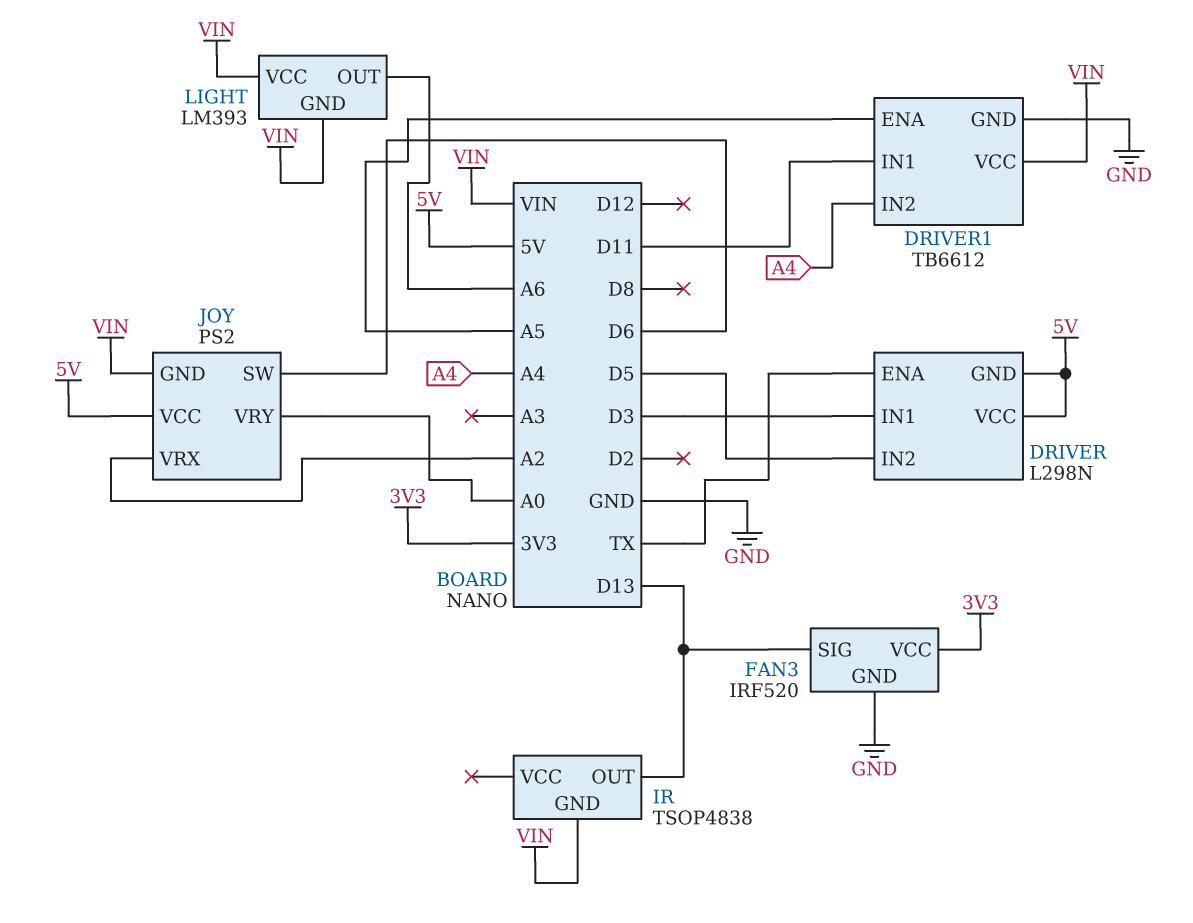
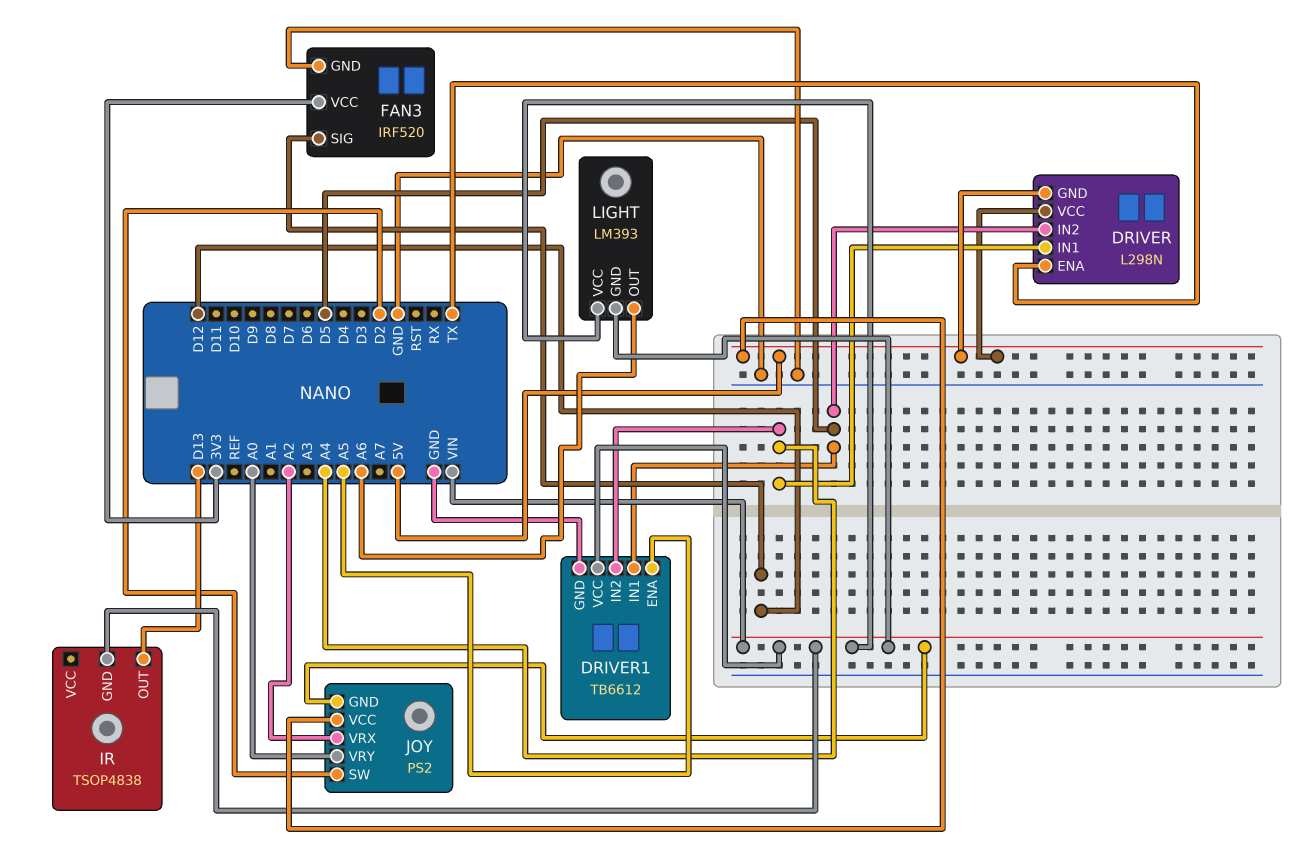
DRIVER pin IN1: D3 -> A4
DRIVER1 pin IN1: D11 -> D5
FAN3 pin SIG: D13 -> D12
JOY pin SW: D6 -> D2

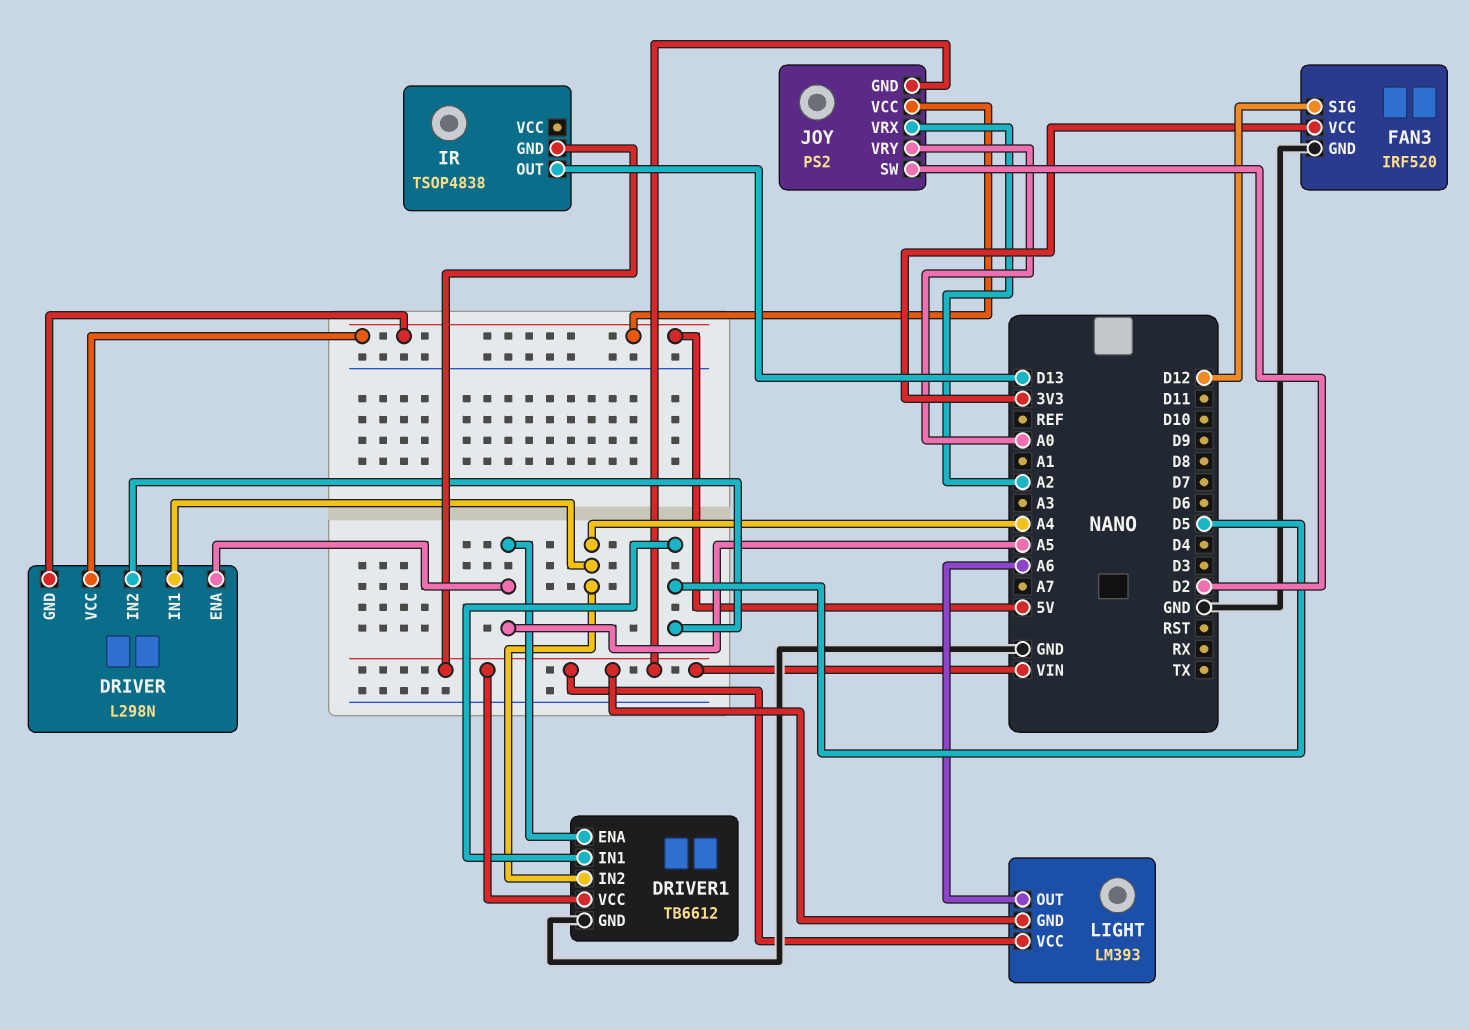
DRIVER pin ENA: TX -> A5

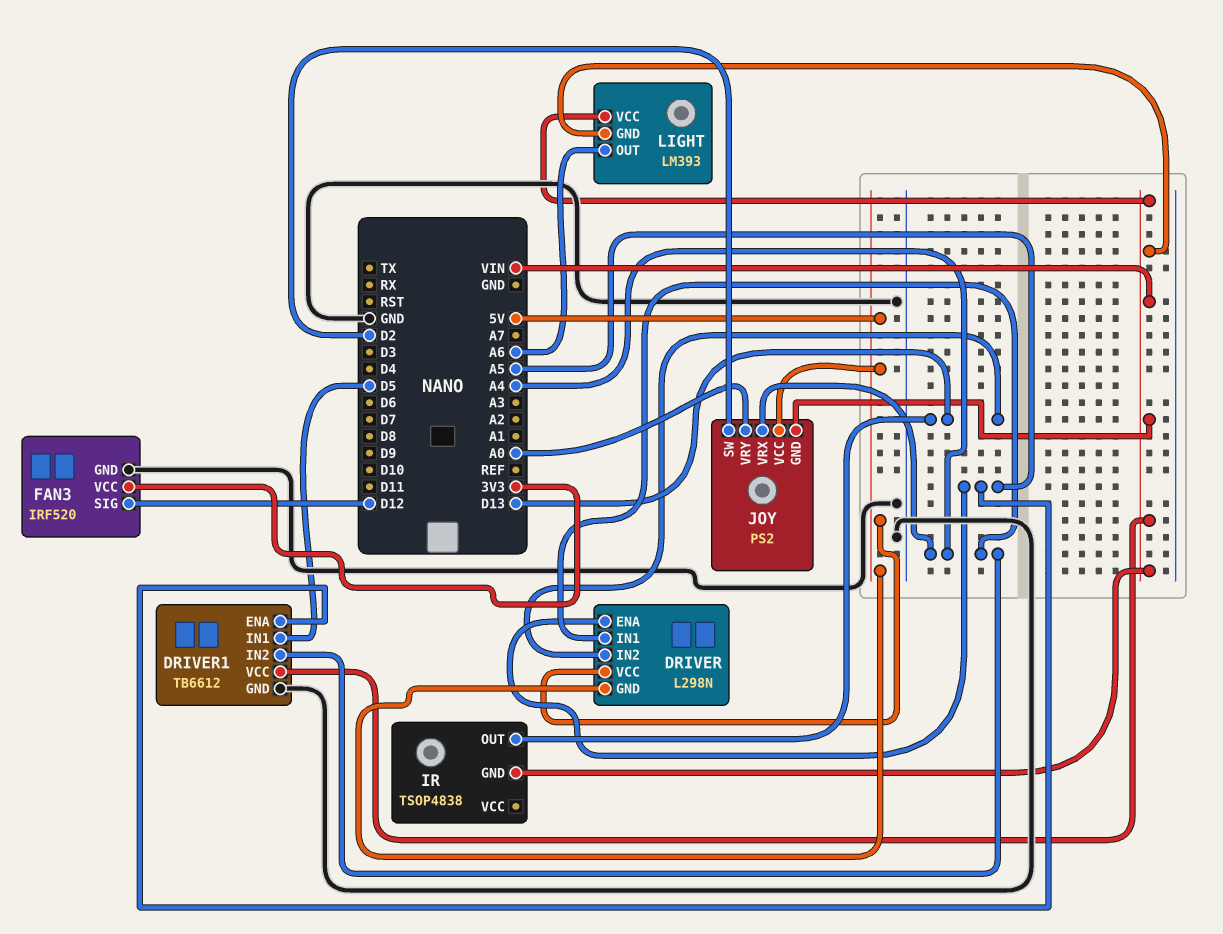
DRIVER pin IN2: D5 -> D13
JOY pin VRX: A2 -> A4

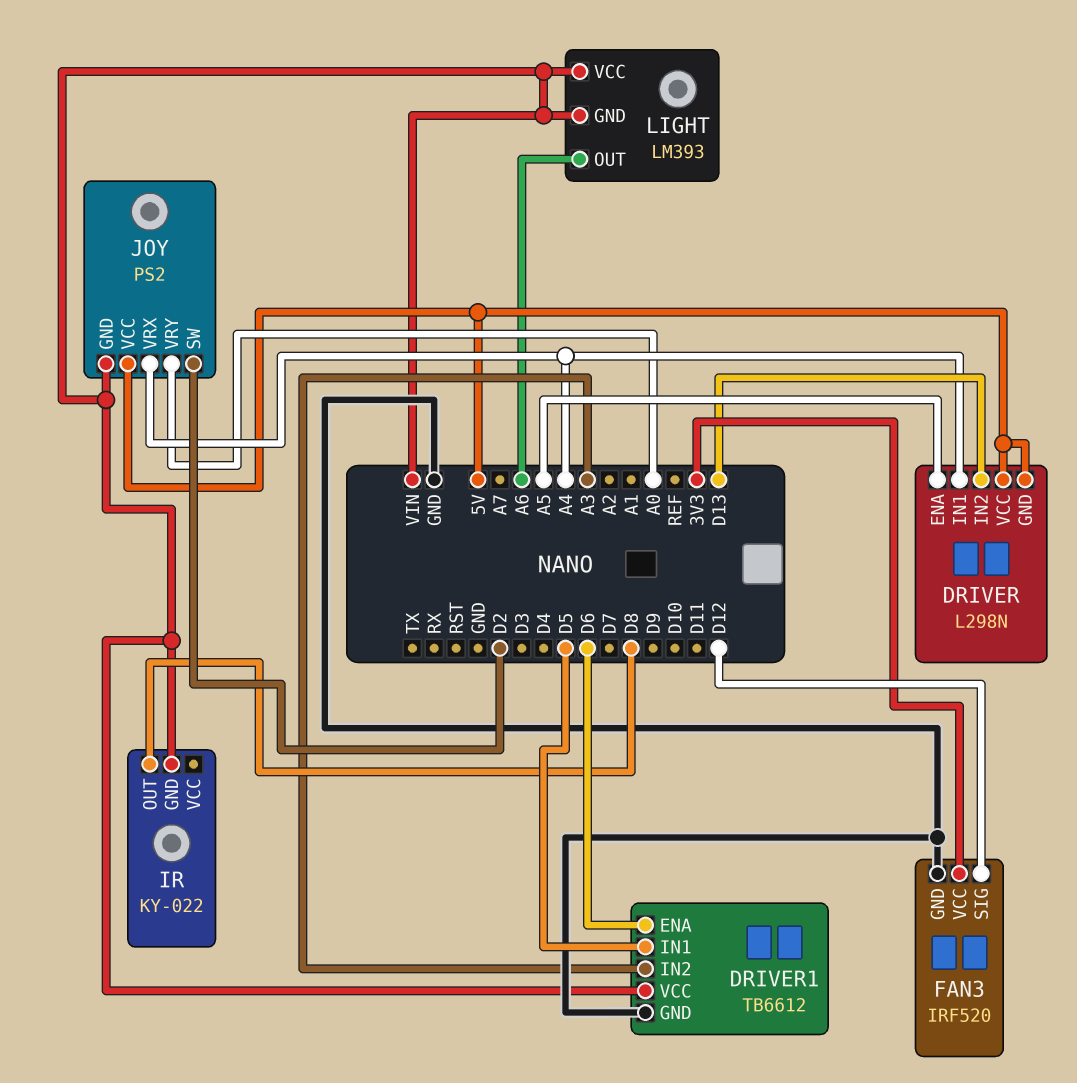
DRIVER1 pin ENA: A5 -> D6
DRIVER1 pin IN2: A4 -> A3
IR: TSOP4838 -> KY-022
IR pin OUT: D13 -> D8

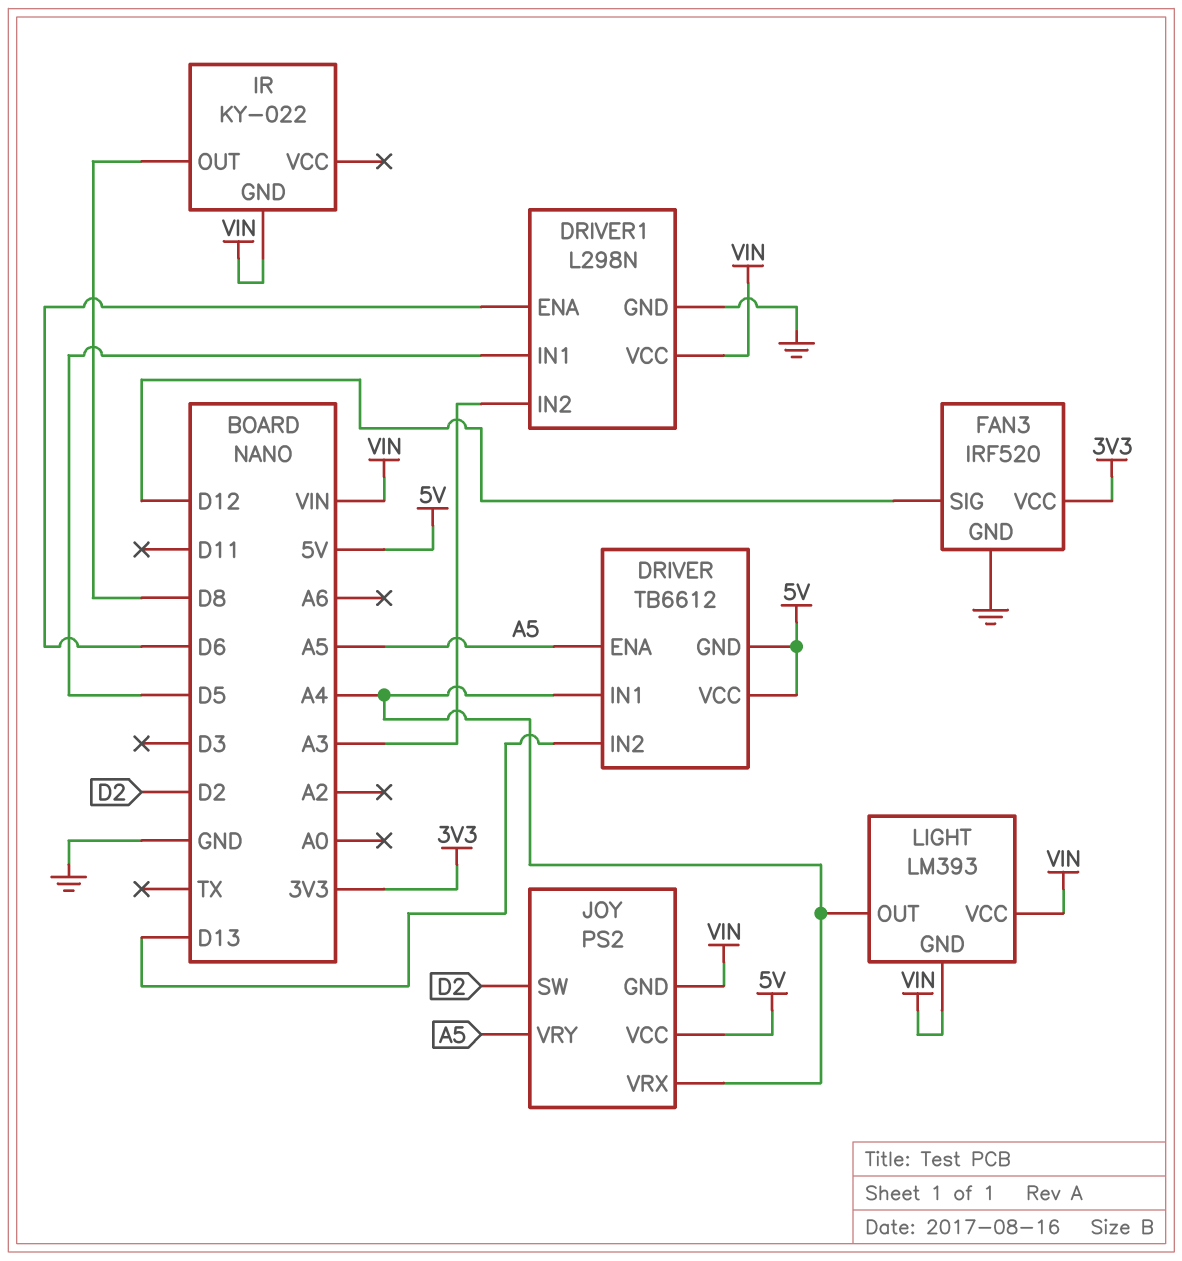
DRIVER: L298N -> TB6612
DRIVER1: TB6612 -> L298N
JOY pin VRY: A0 -> A5
LIGHT pin OUT: A6 -> A4

